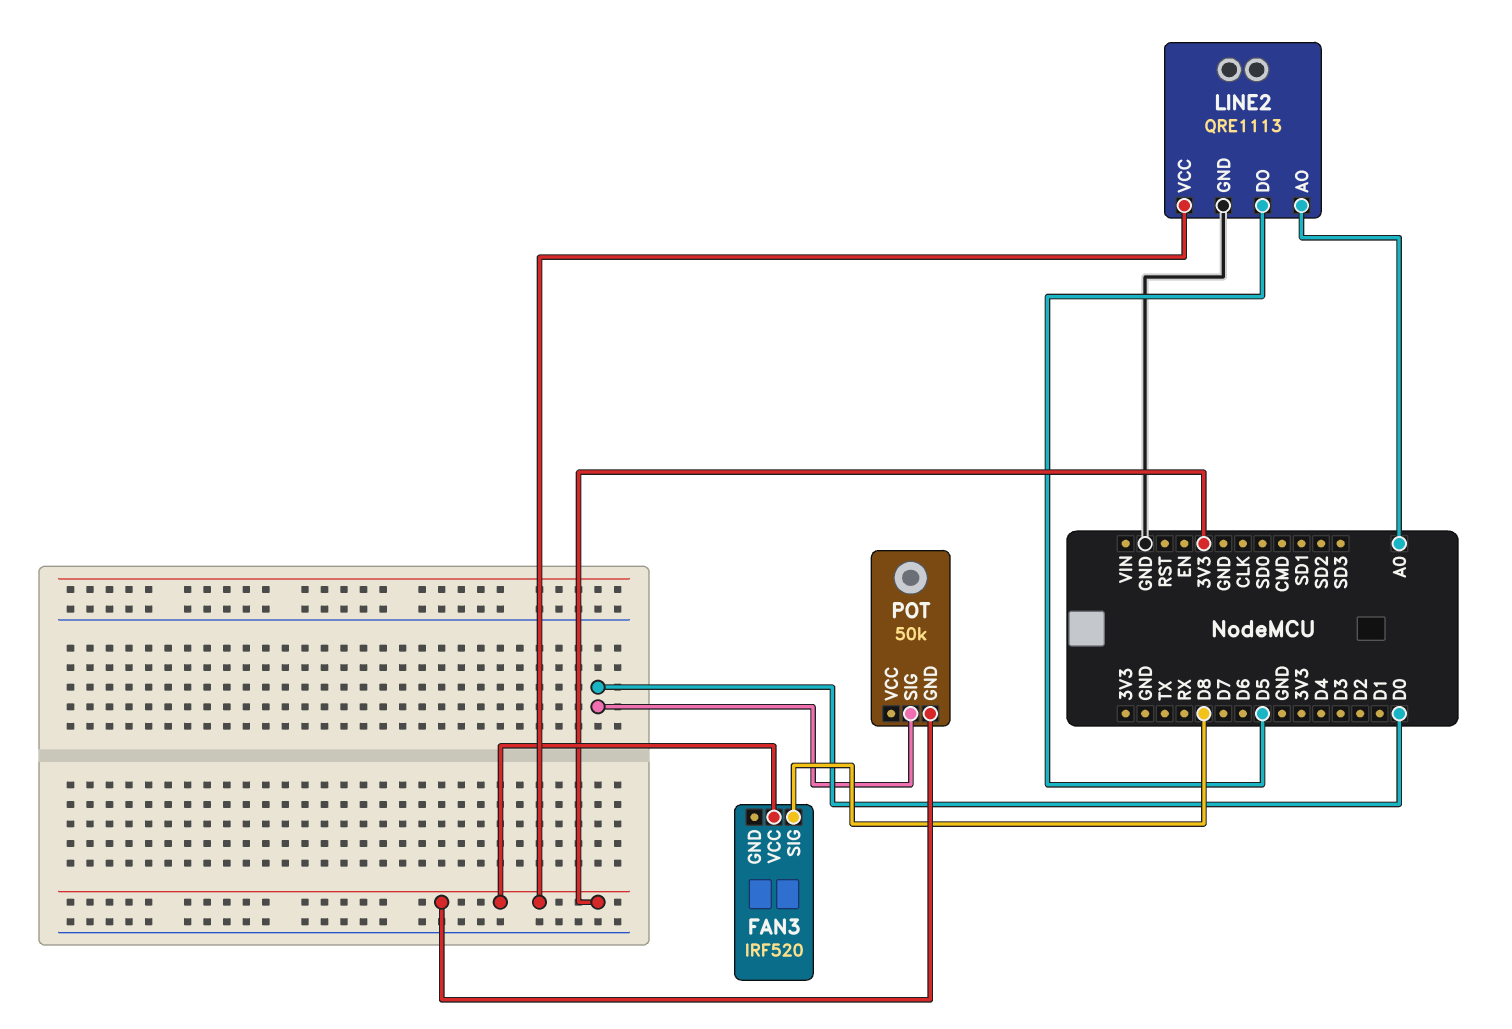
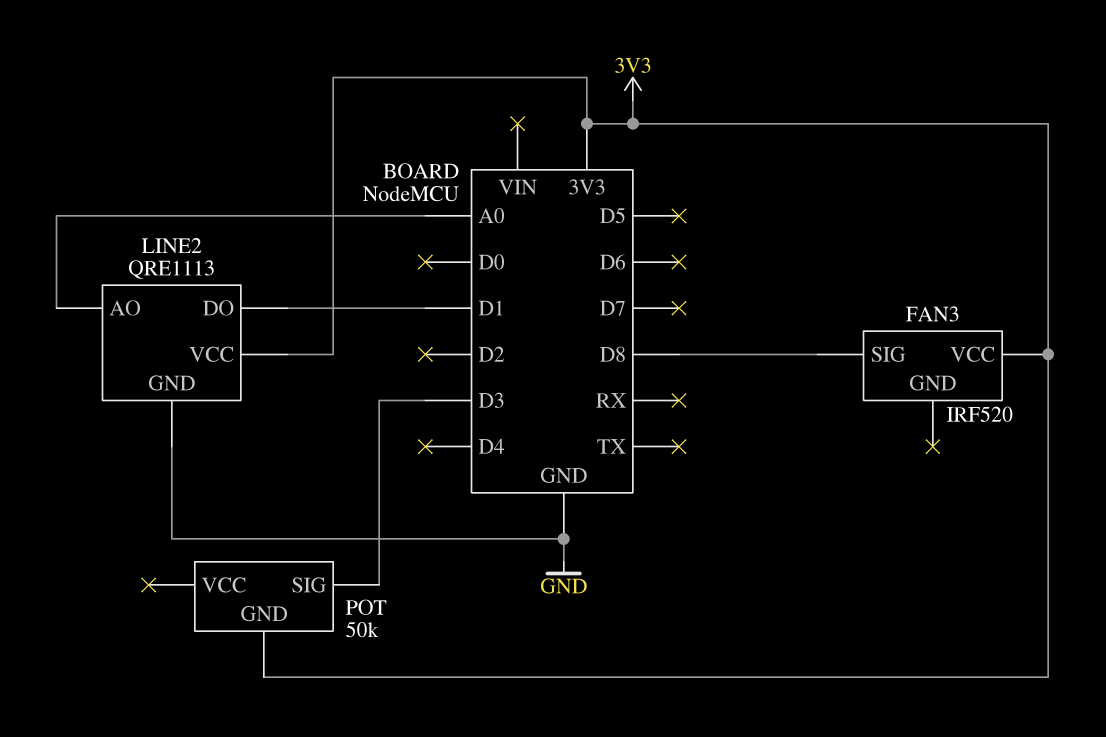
LINE2 pin DO: D5 -> D1
POT pin SIG: D0 -> D3

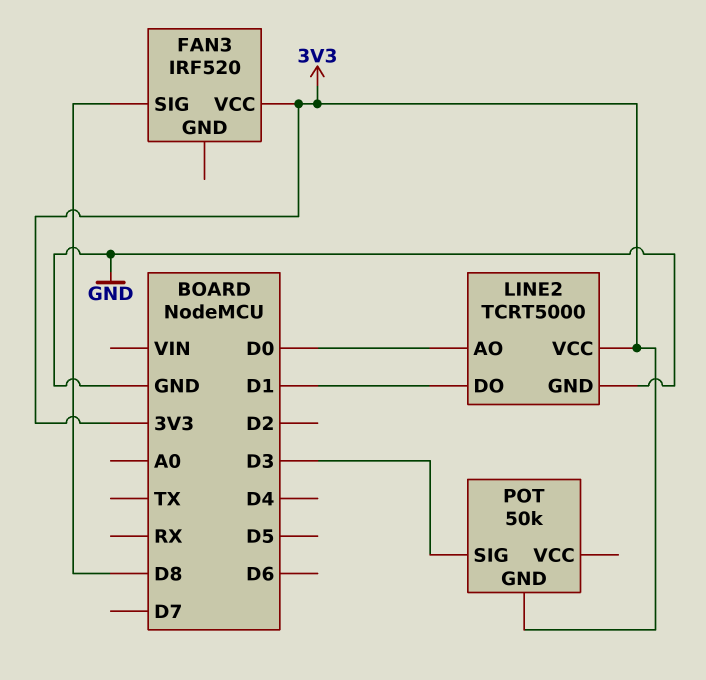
LINE2: QRE1113 -> TCRT5000
LINE2 pin AO: A0 -> D0

